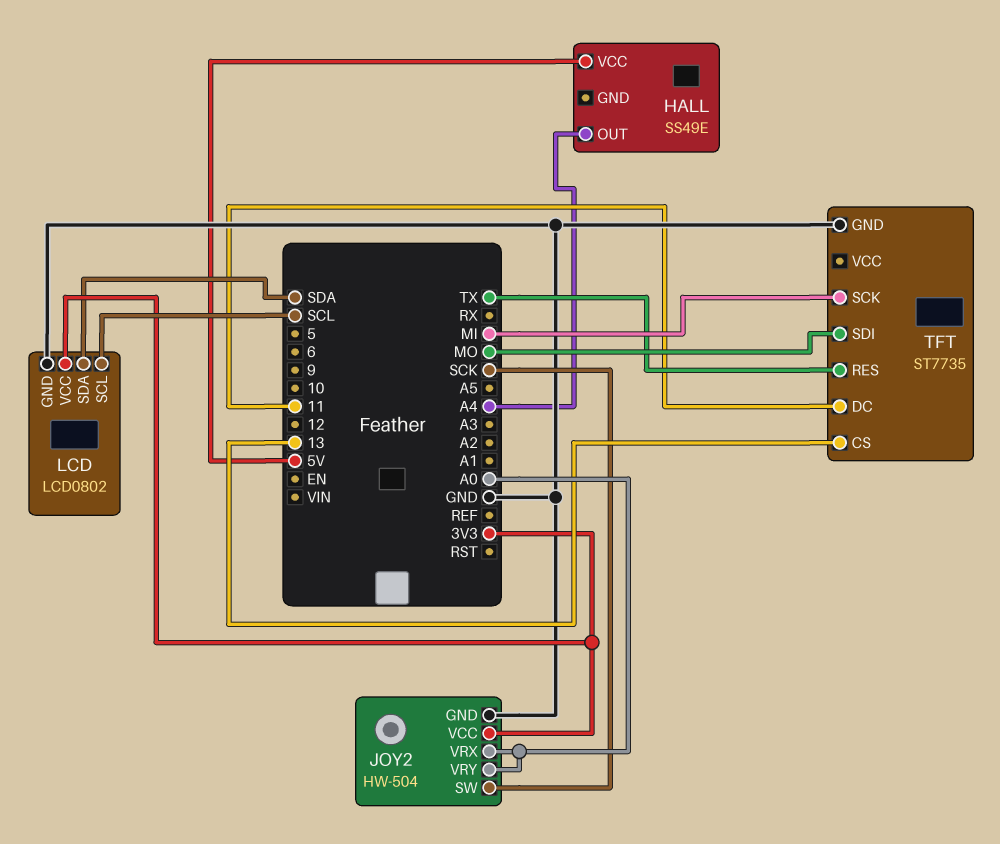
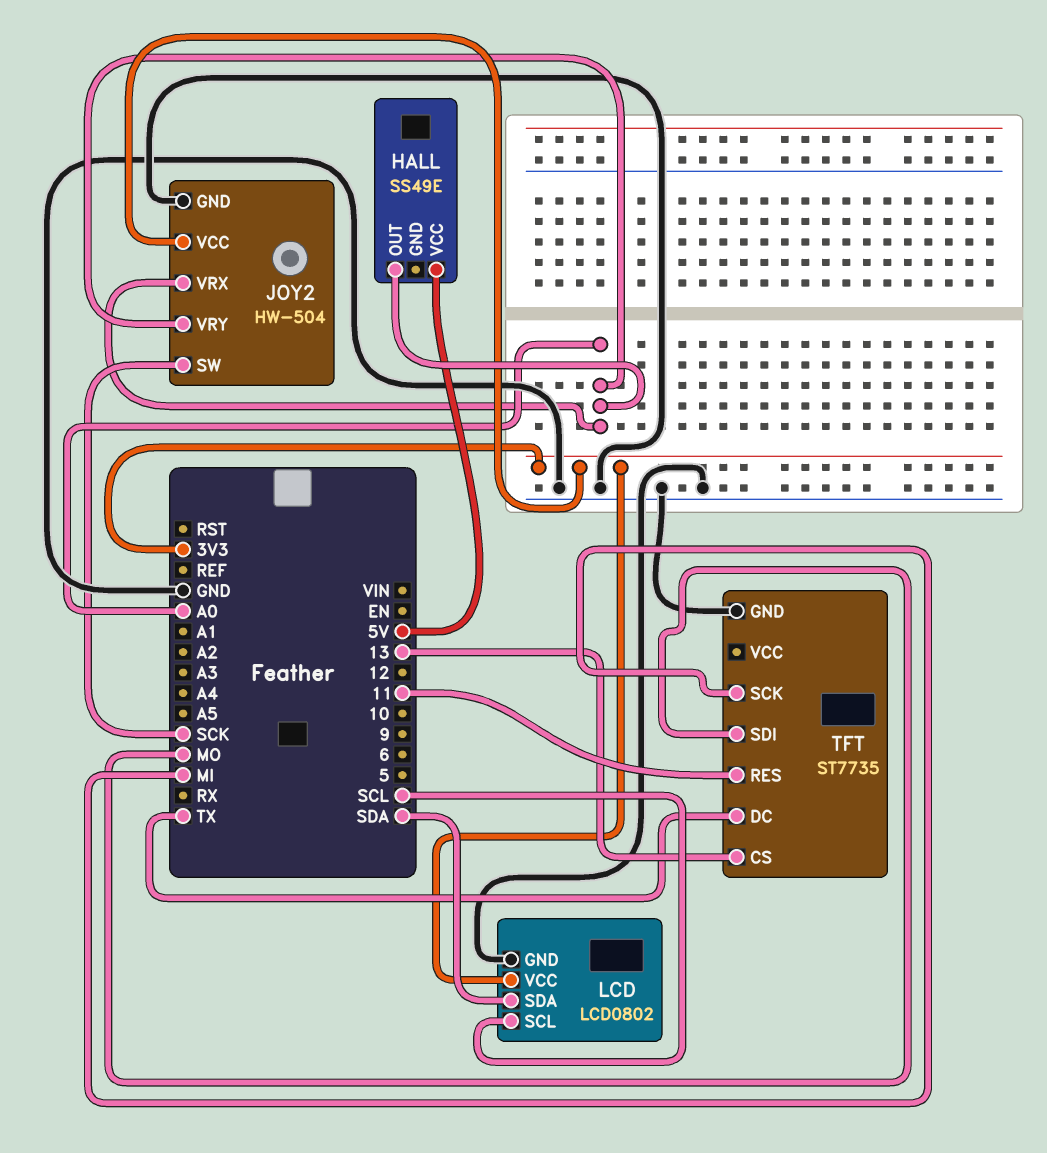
HALL pin OUT: A4 -> A0
TFT pin DC: 11 -> TX
TFT pin RES: TX -> 11

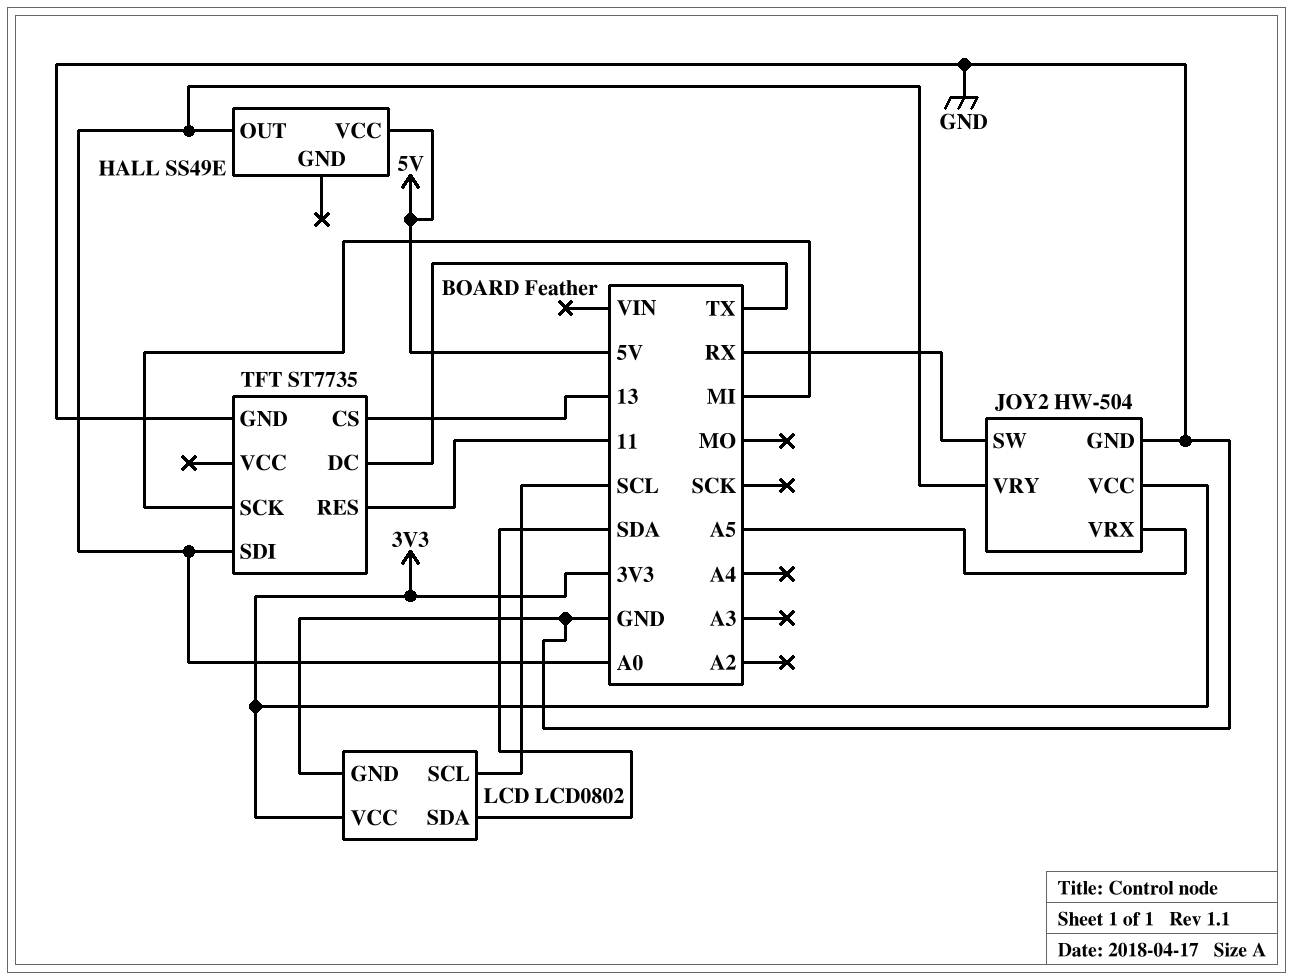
JOY2 pin SW: SCK -> RX
JOY2 pin VRX: A0 -> A5
TFT pin SDI: MO -> A0

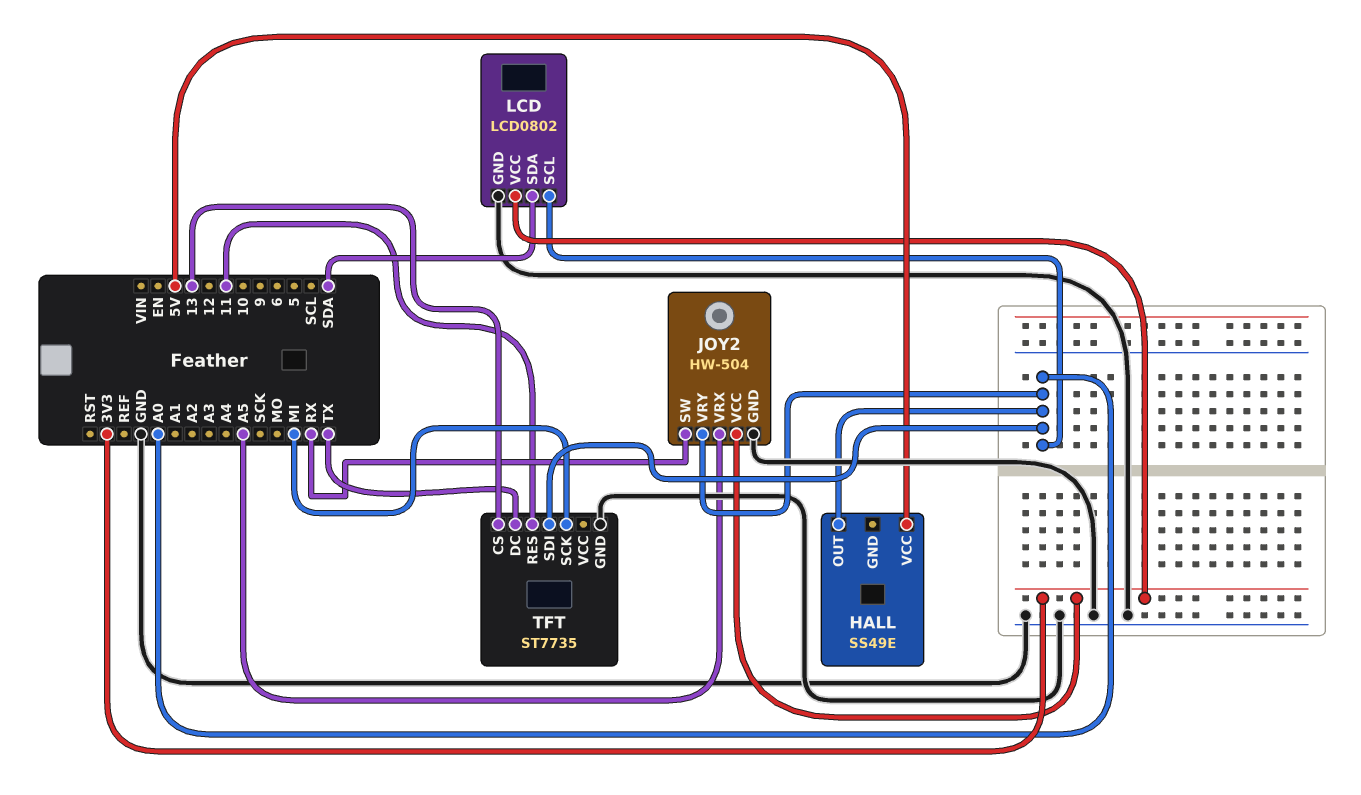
LCD pin SCL: SCL -> A0

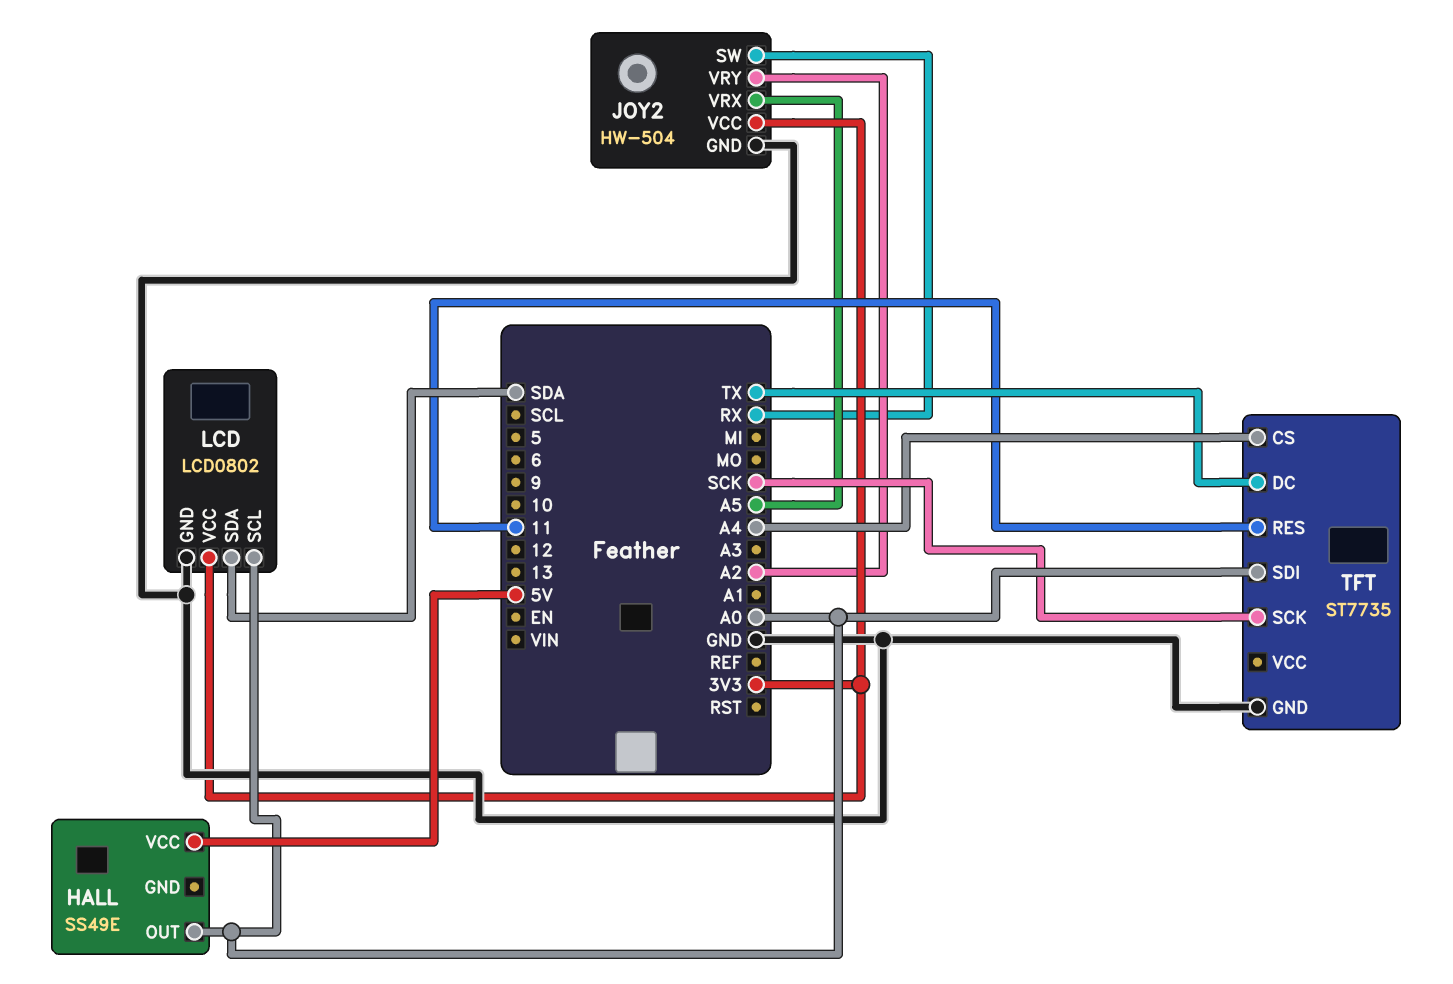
JOY2 pin VRY: A0 -> A2
TFT pin CS: 13 -> A4
TFT pin SCK: MI -> SCK

